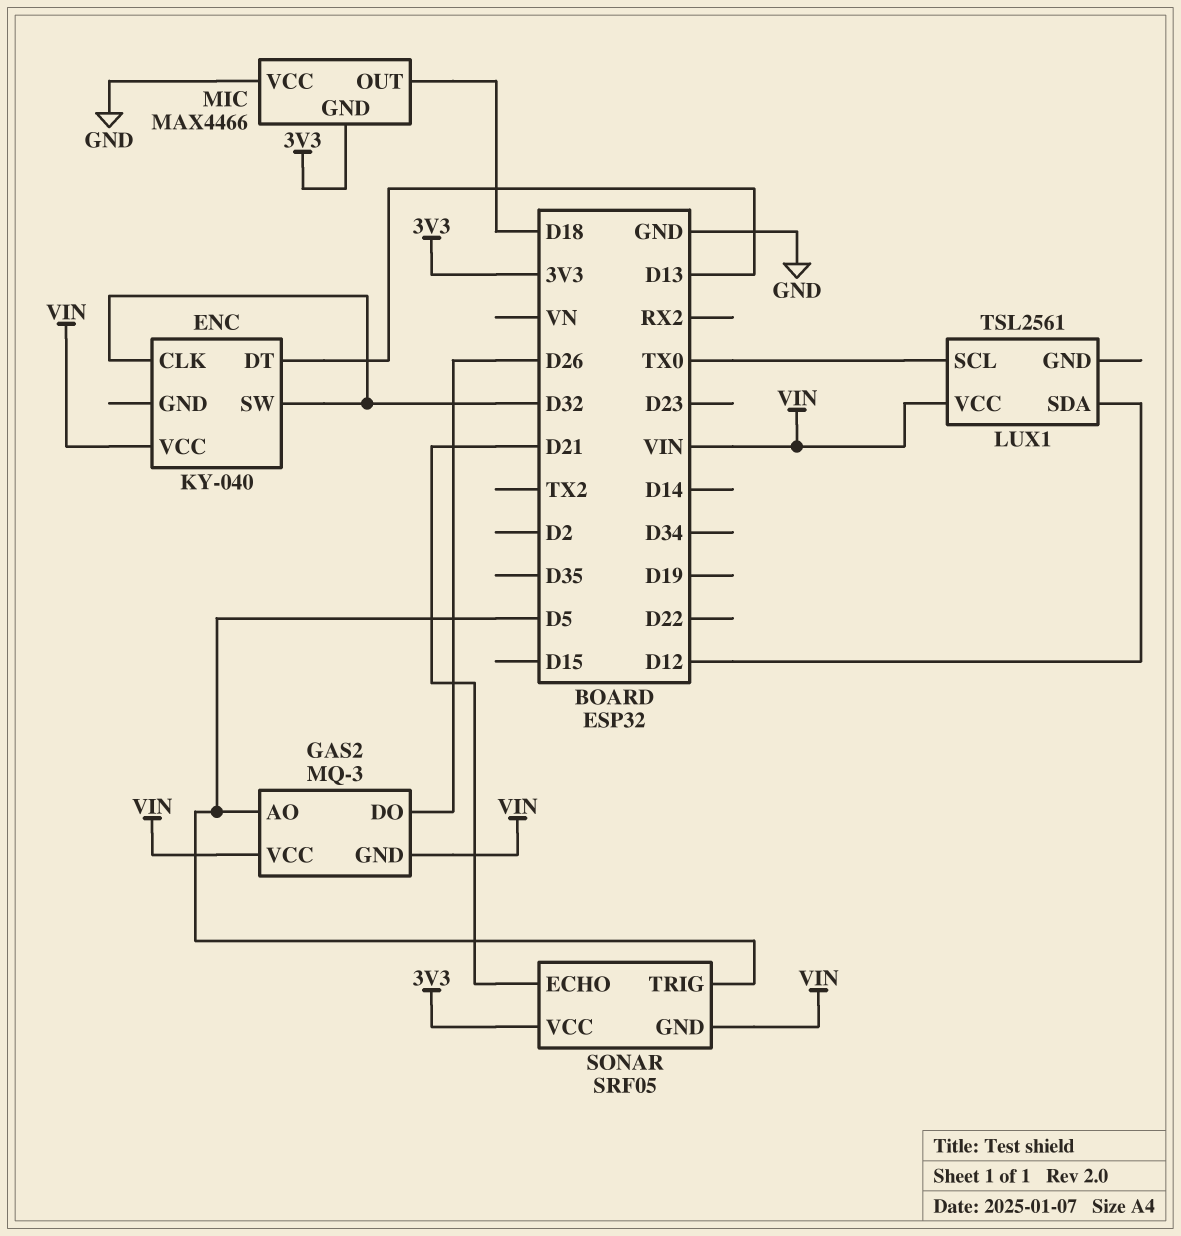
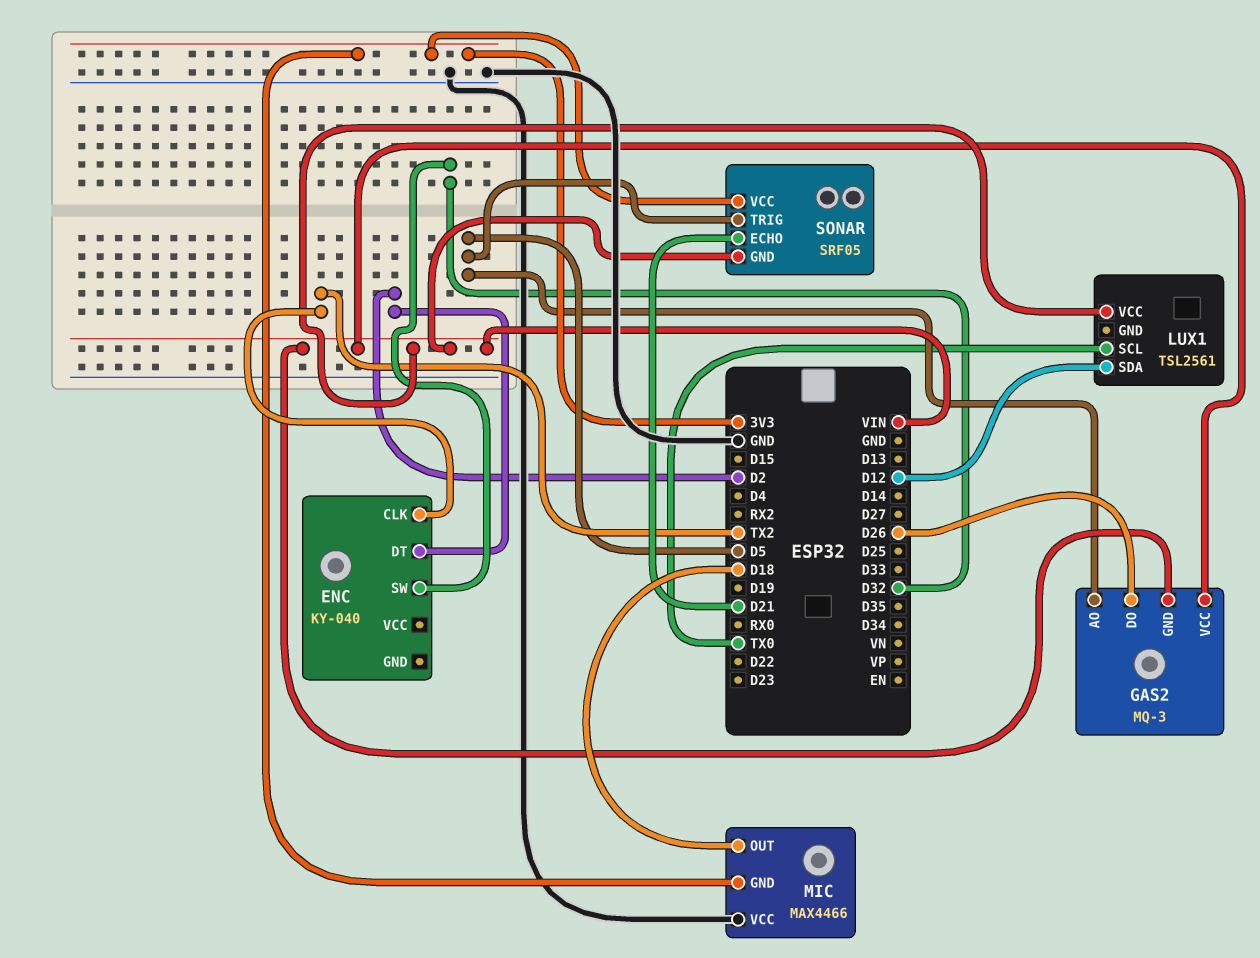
ENC pin CLK: D32 -> TX2
ENC pin DT: D13 -> D2
ENC pin VCC: VIN -> none

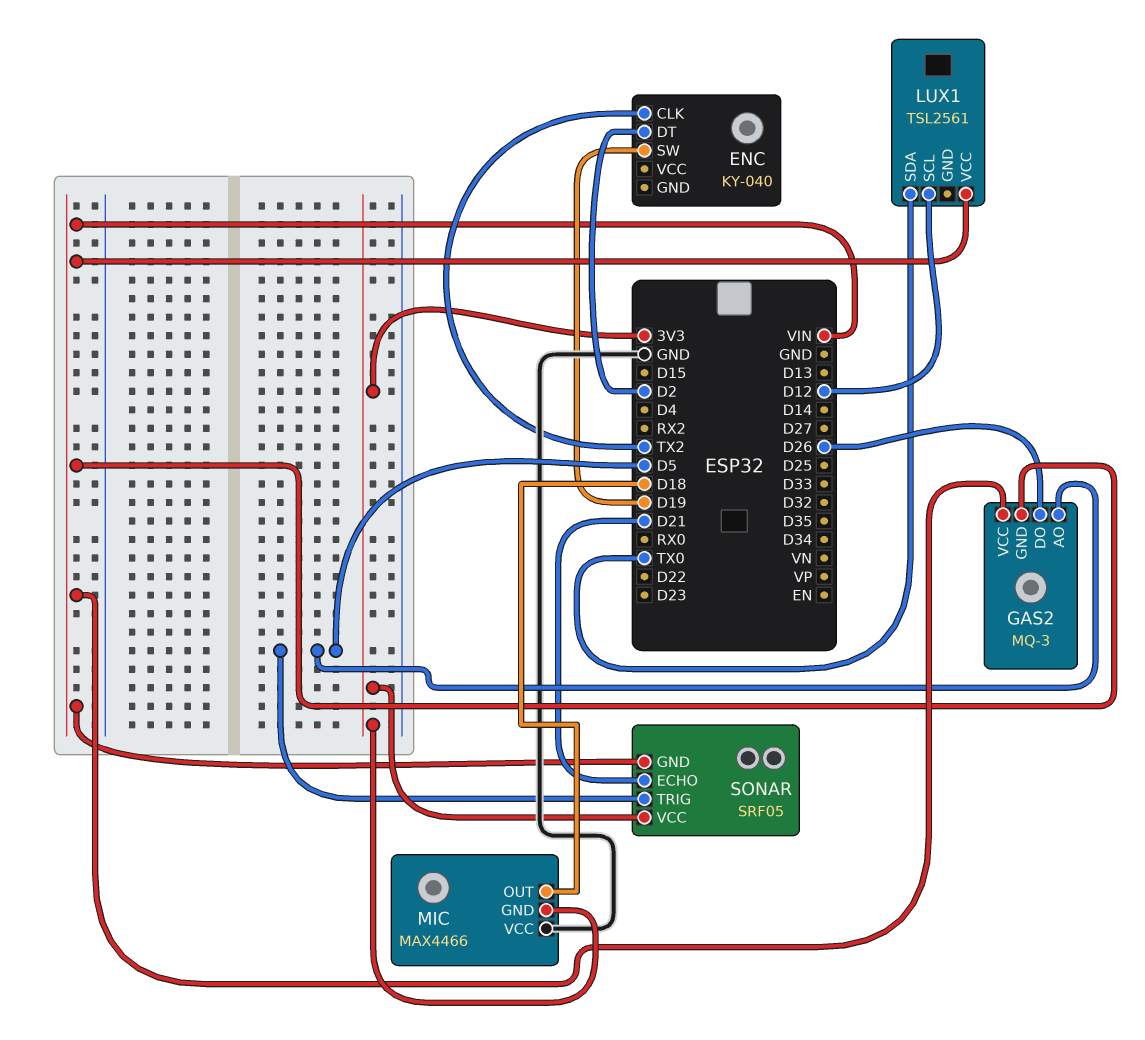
ENC pin SW: D32 -> D19
LUX1 pin SCL: TX0 -> D12
LUX1 pin SDA: D12 -> TX0

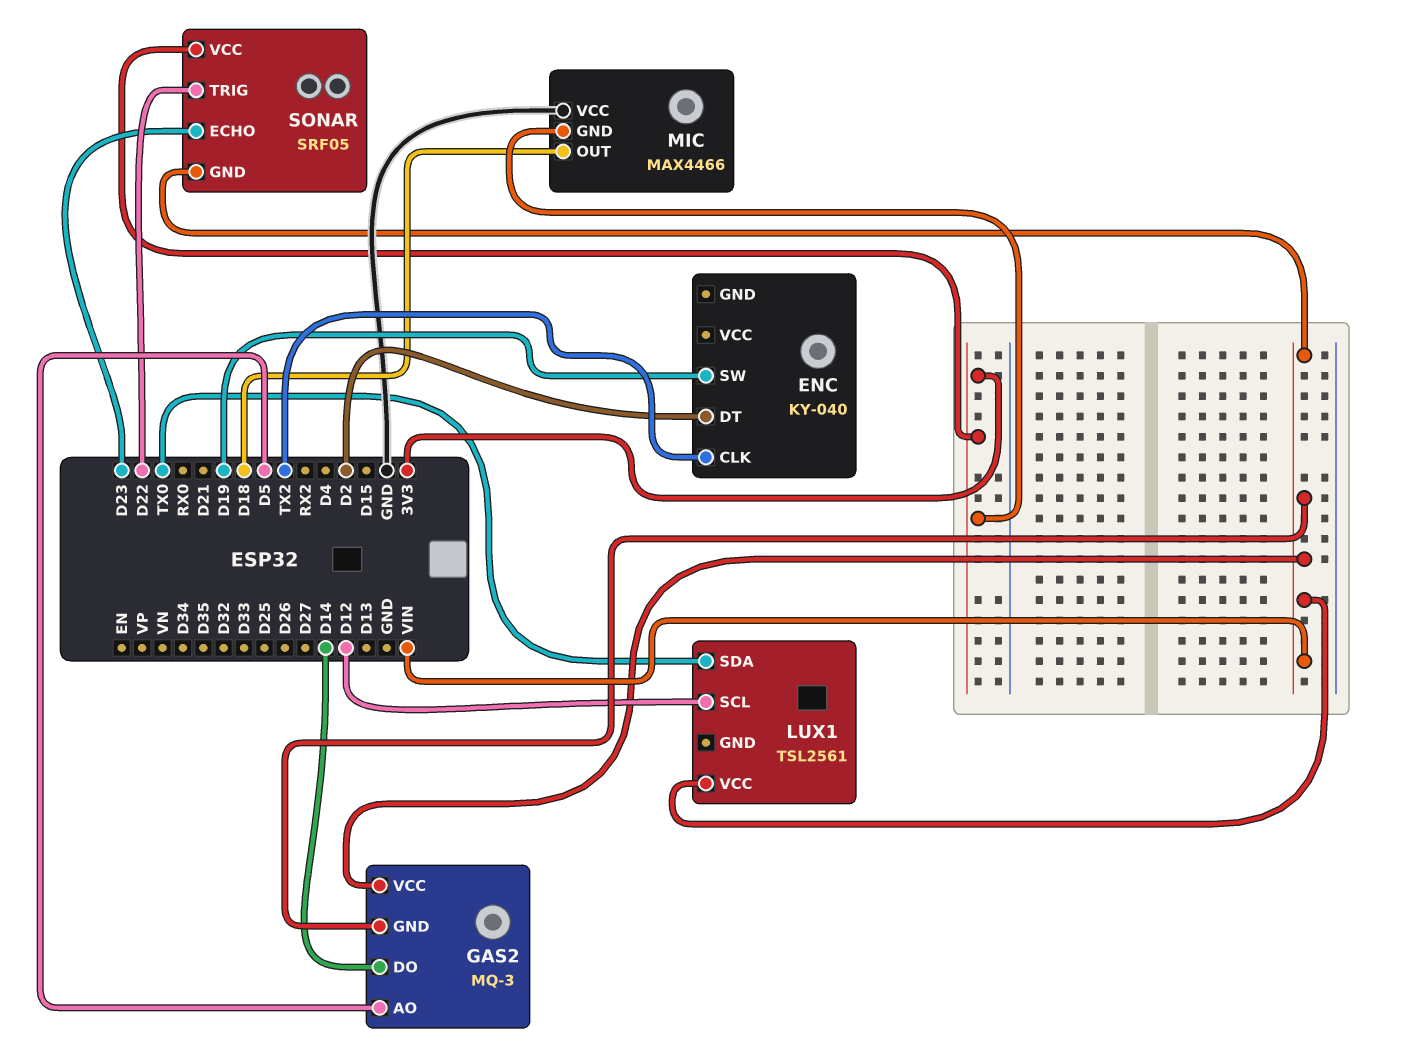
GAS2 pin DO: D26 -> D14
SONAR pin ECHO: D21 -> D23
SONAR pin TRIG: D5 -> D22

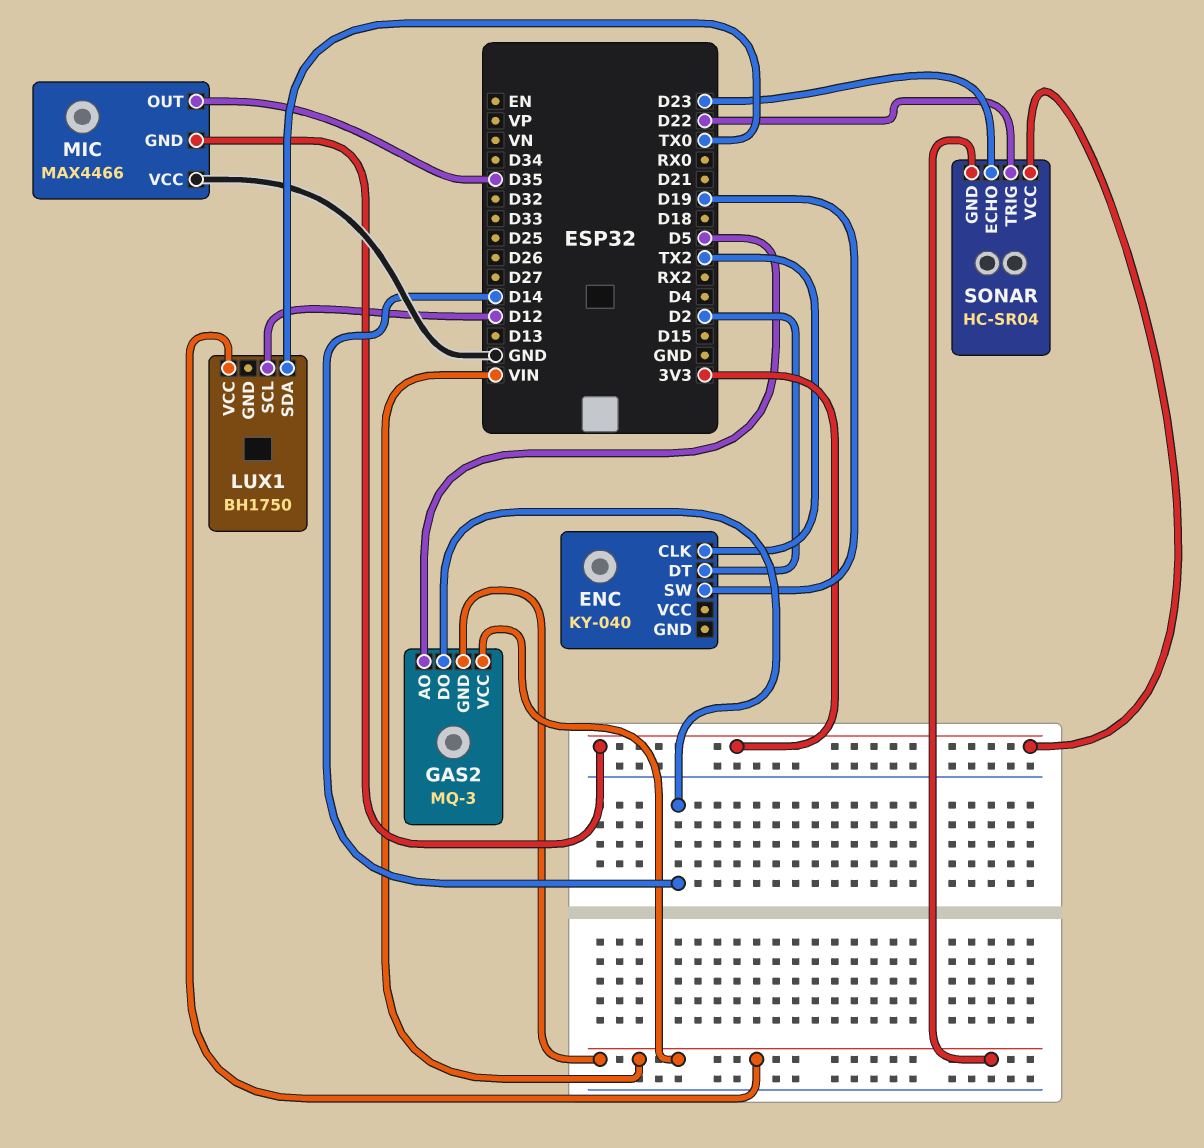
LUX1: TSL2561 -> BH1750
MIC pin OUT: D18 -> D35
SONAR: SRF05 -> HC-SR04

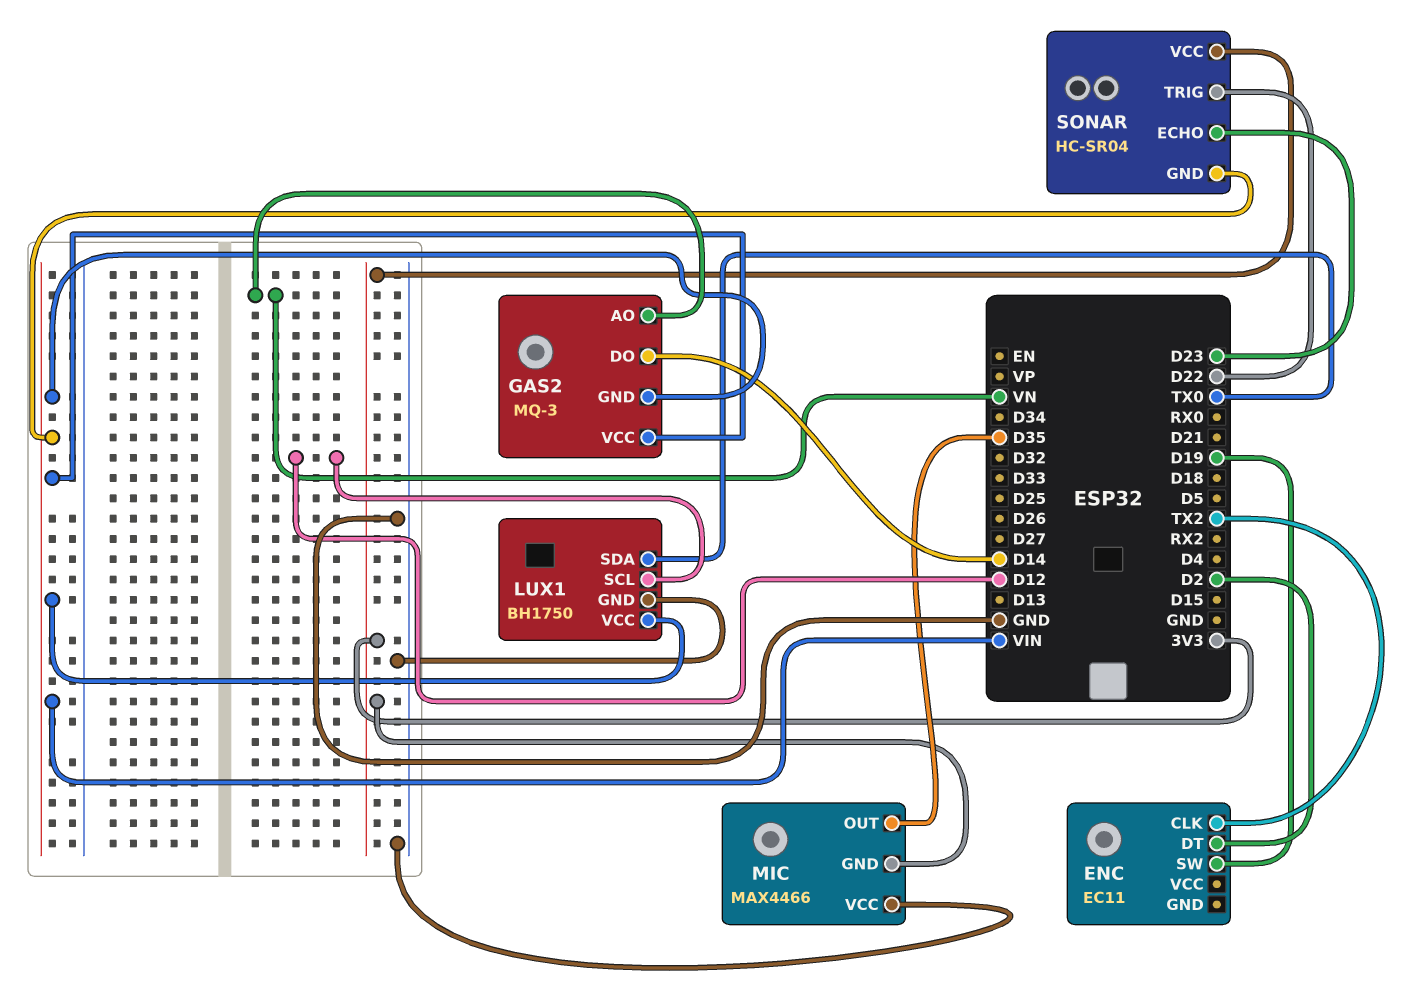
ENC: KY-040 -> EC11
GAS2 pin AO: D5 -> VN
LUX1 pin GND: none -> GND

